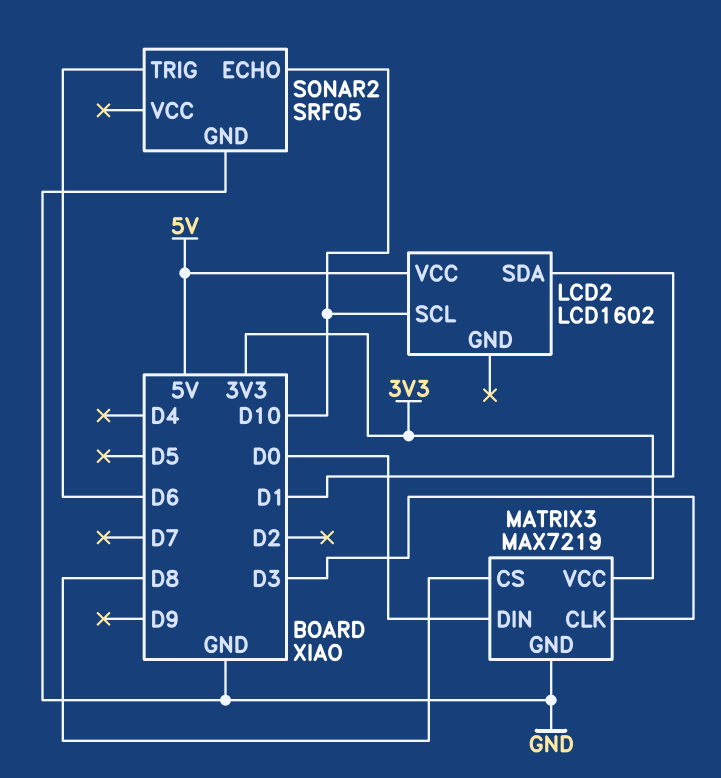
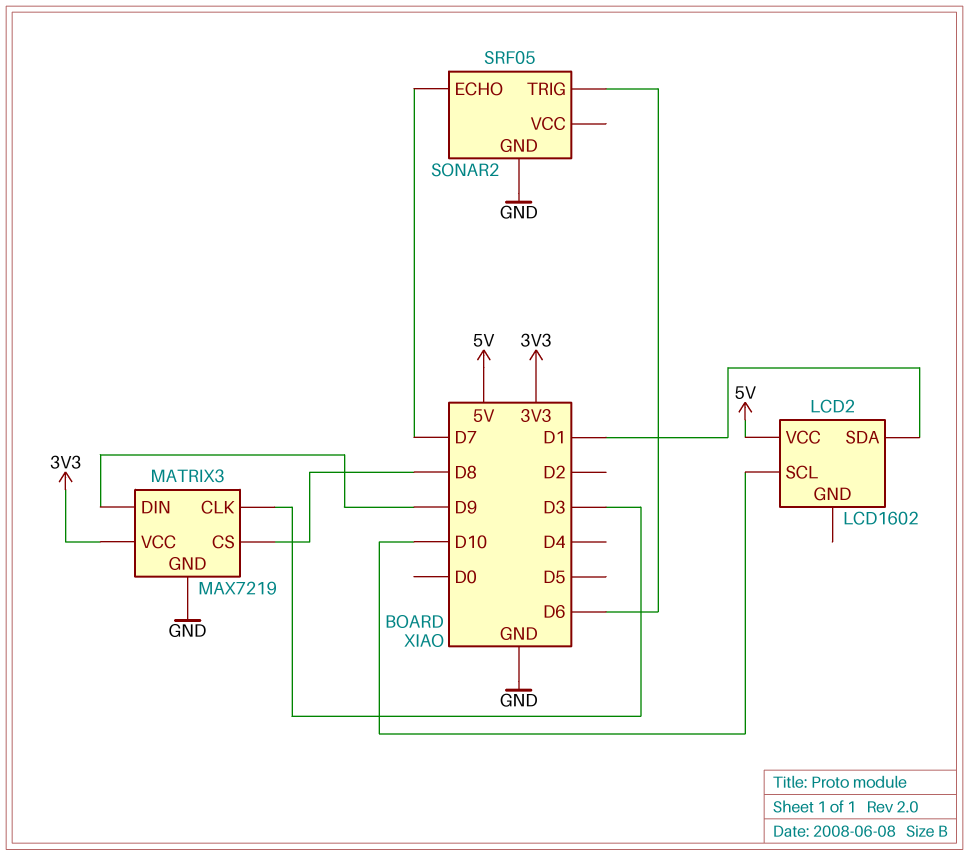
MATRIX3 pin DIN: D0 -> D9
SONAR2 pin ECHO: D10 -> D7

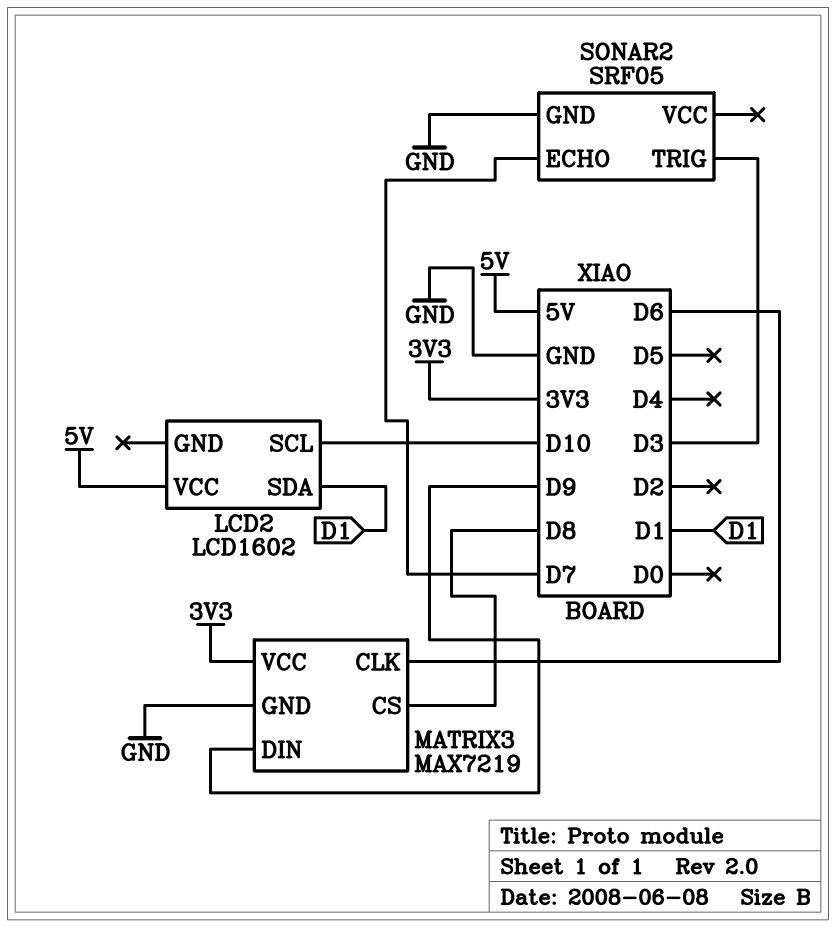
MATRIX3 pin CLK: D3 -> D6
SONAR2 pin TRIG: D6 -> D3

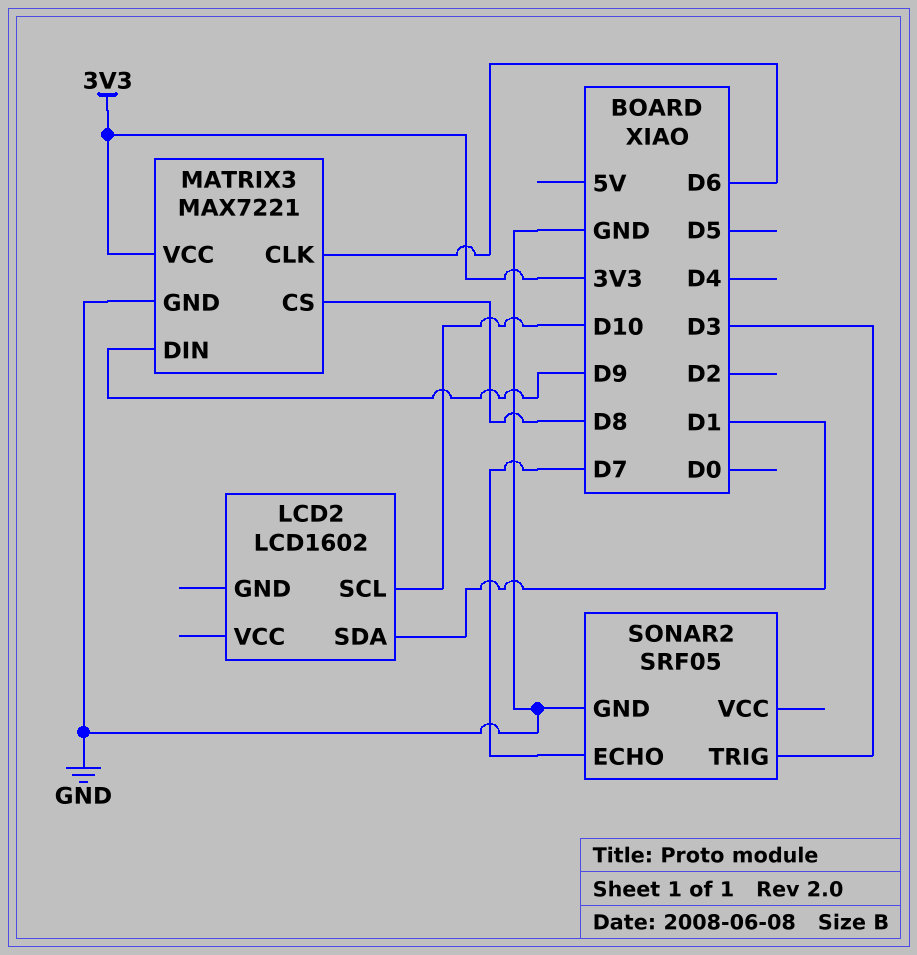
LCD2 pin VCC: 5V -> none
MATRIX3: MAX7219 -> MAX7221

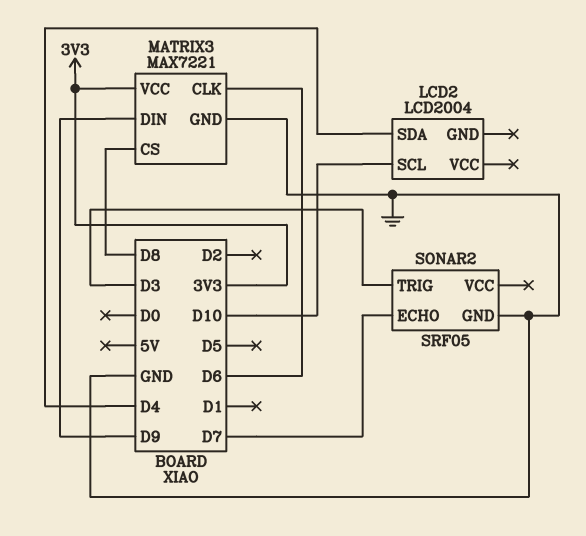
LCD2: LCD1602 -> LCD2004
LCD2 pin SDA: D1 -> D4

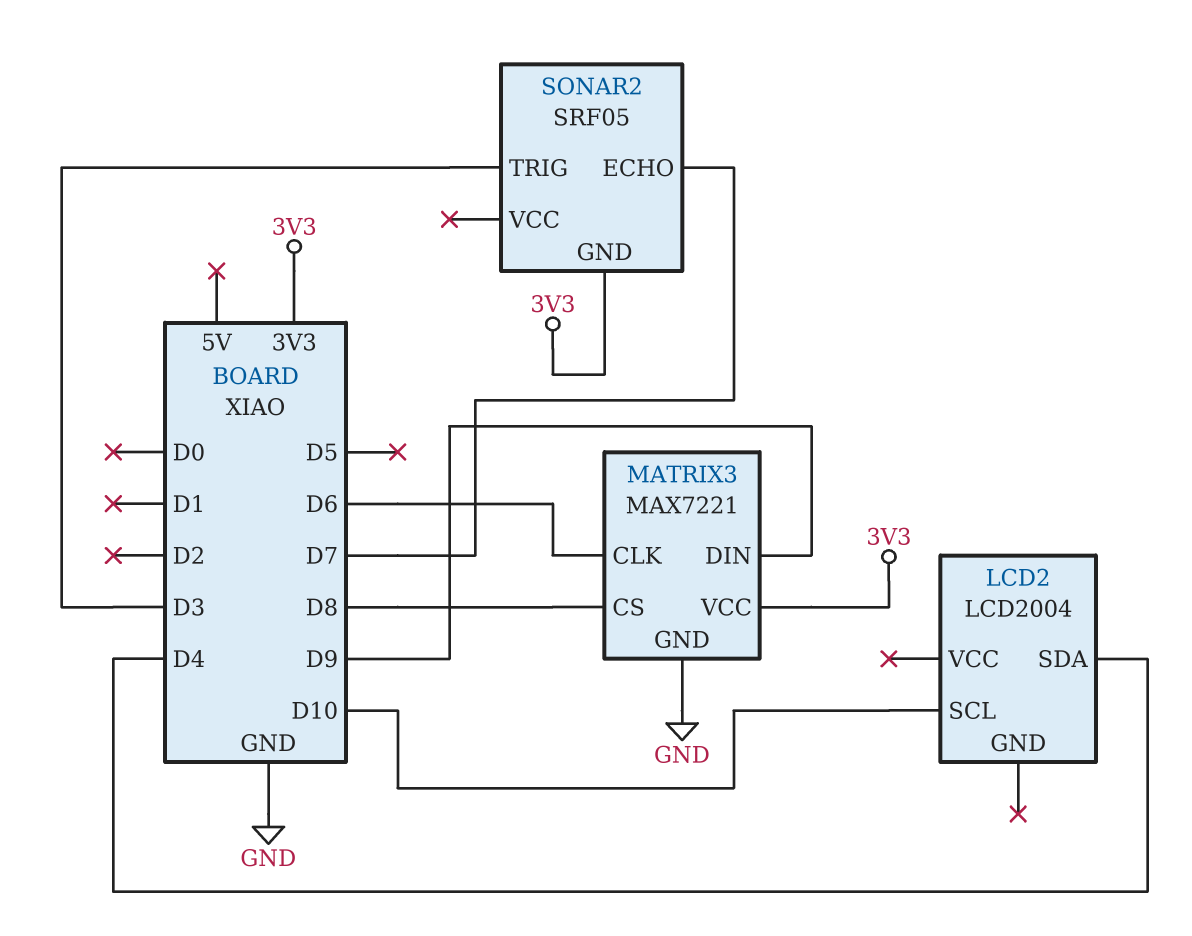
SONAR2 pin GND: GND -> 3V3

